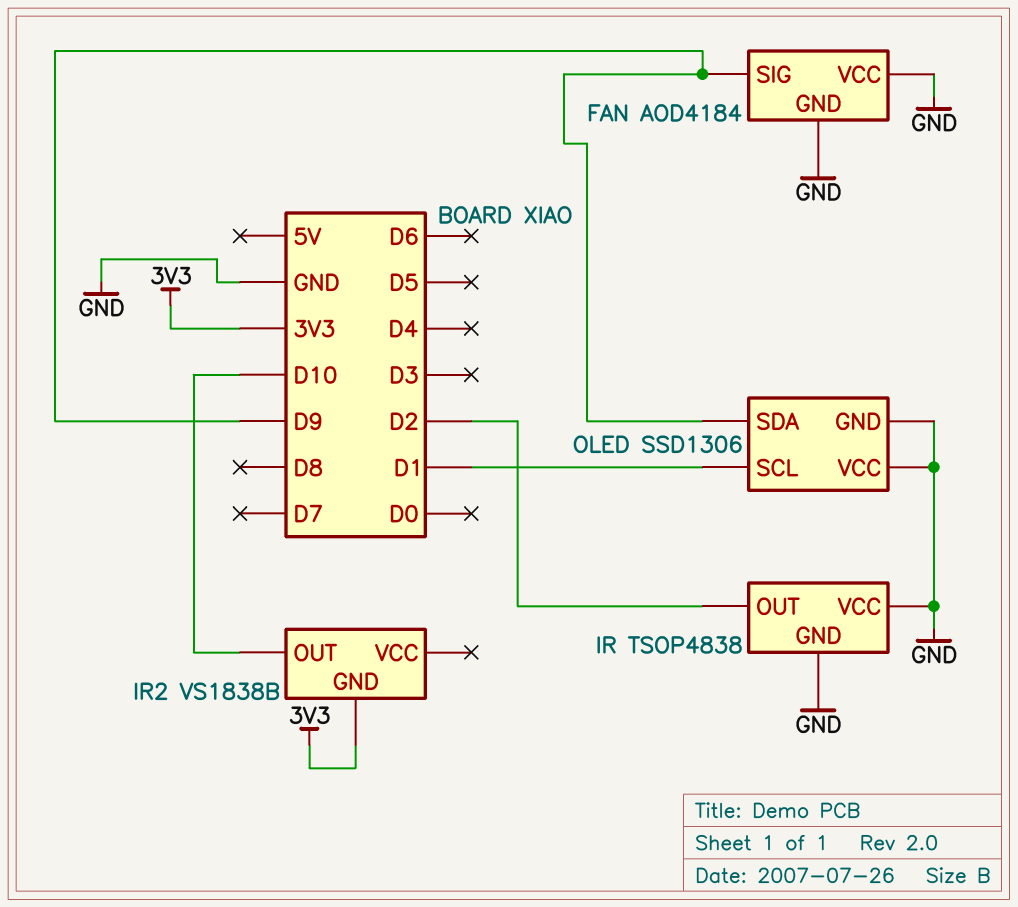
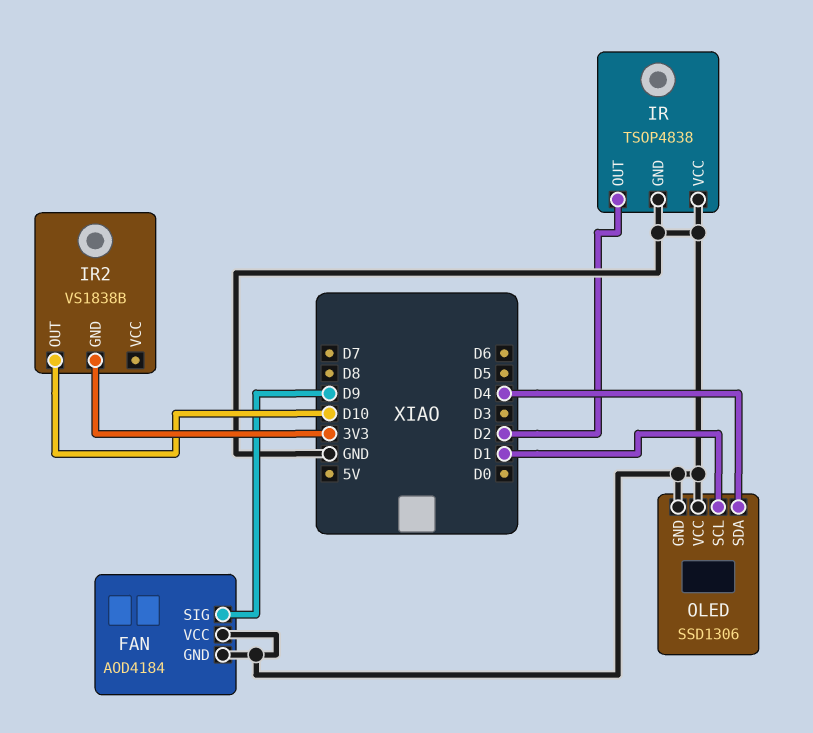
OLED pin SDA: D9 -> D4

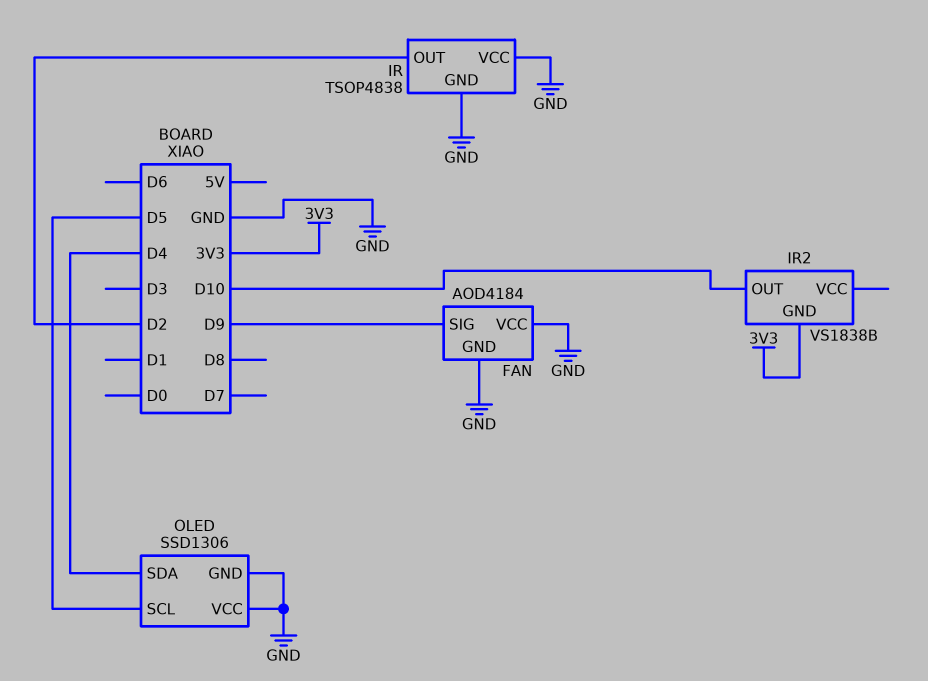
OLED pin SCL: D1 -> D5

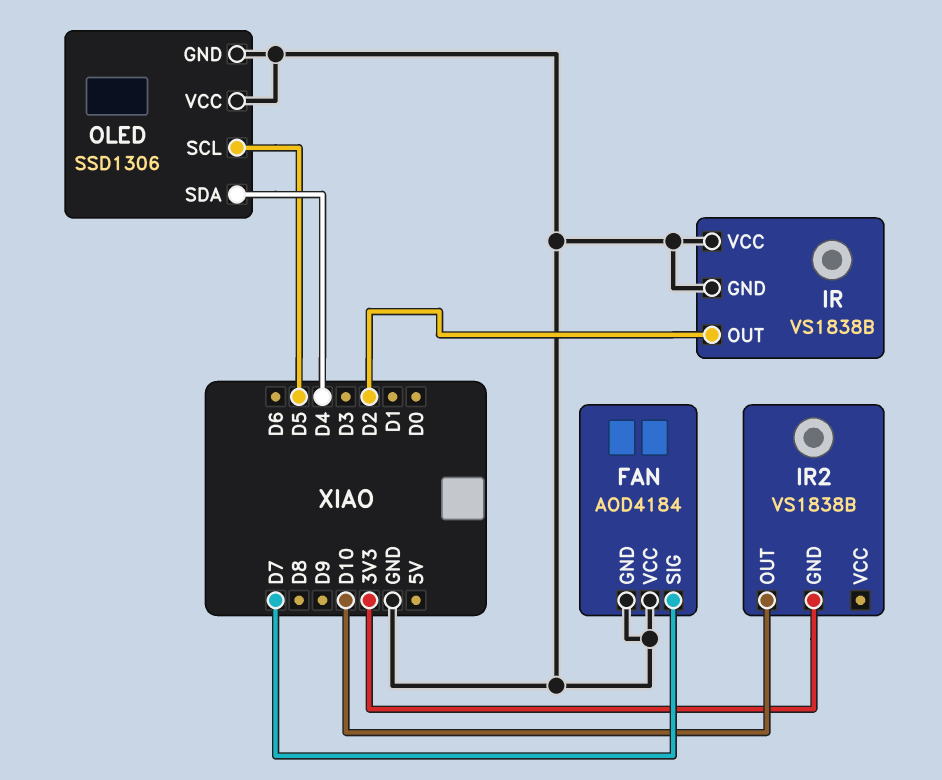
FAN pin SIG: D9 -> D7
IR: TSOP4838 -> VS1838B

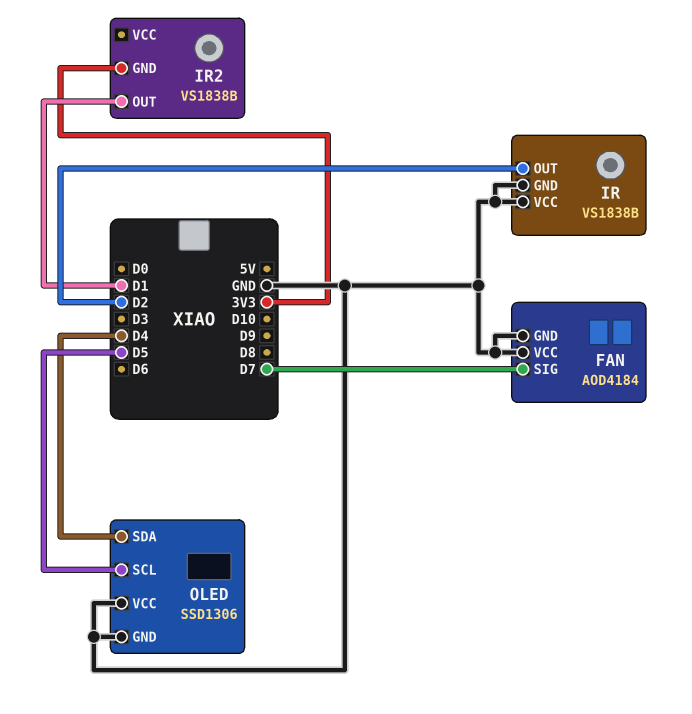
IR2 pin OUT: D10 -> D1

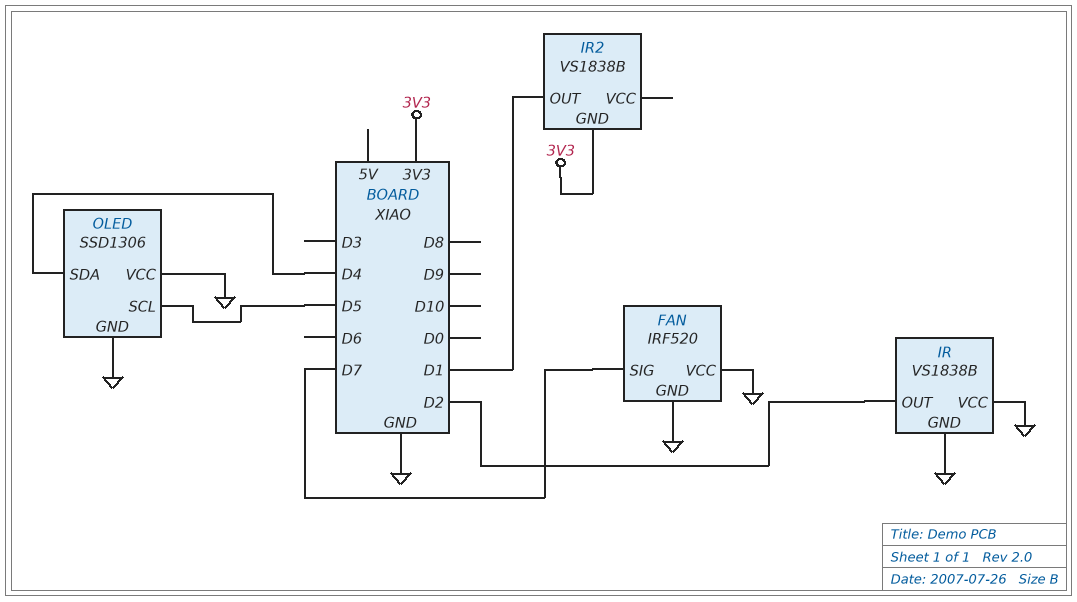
FAN: AOD4184 -> IRF520

